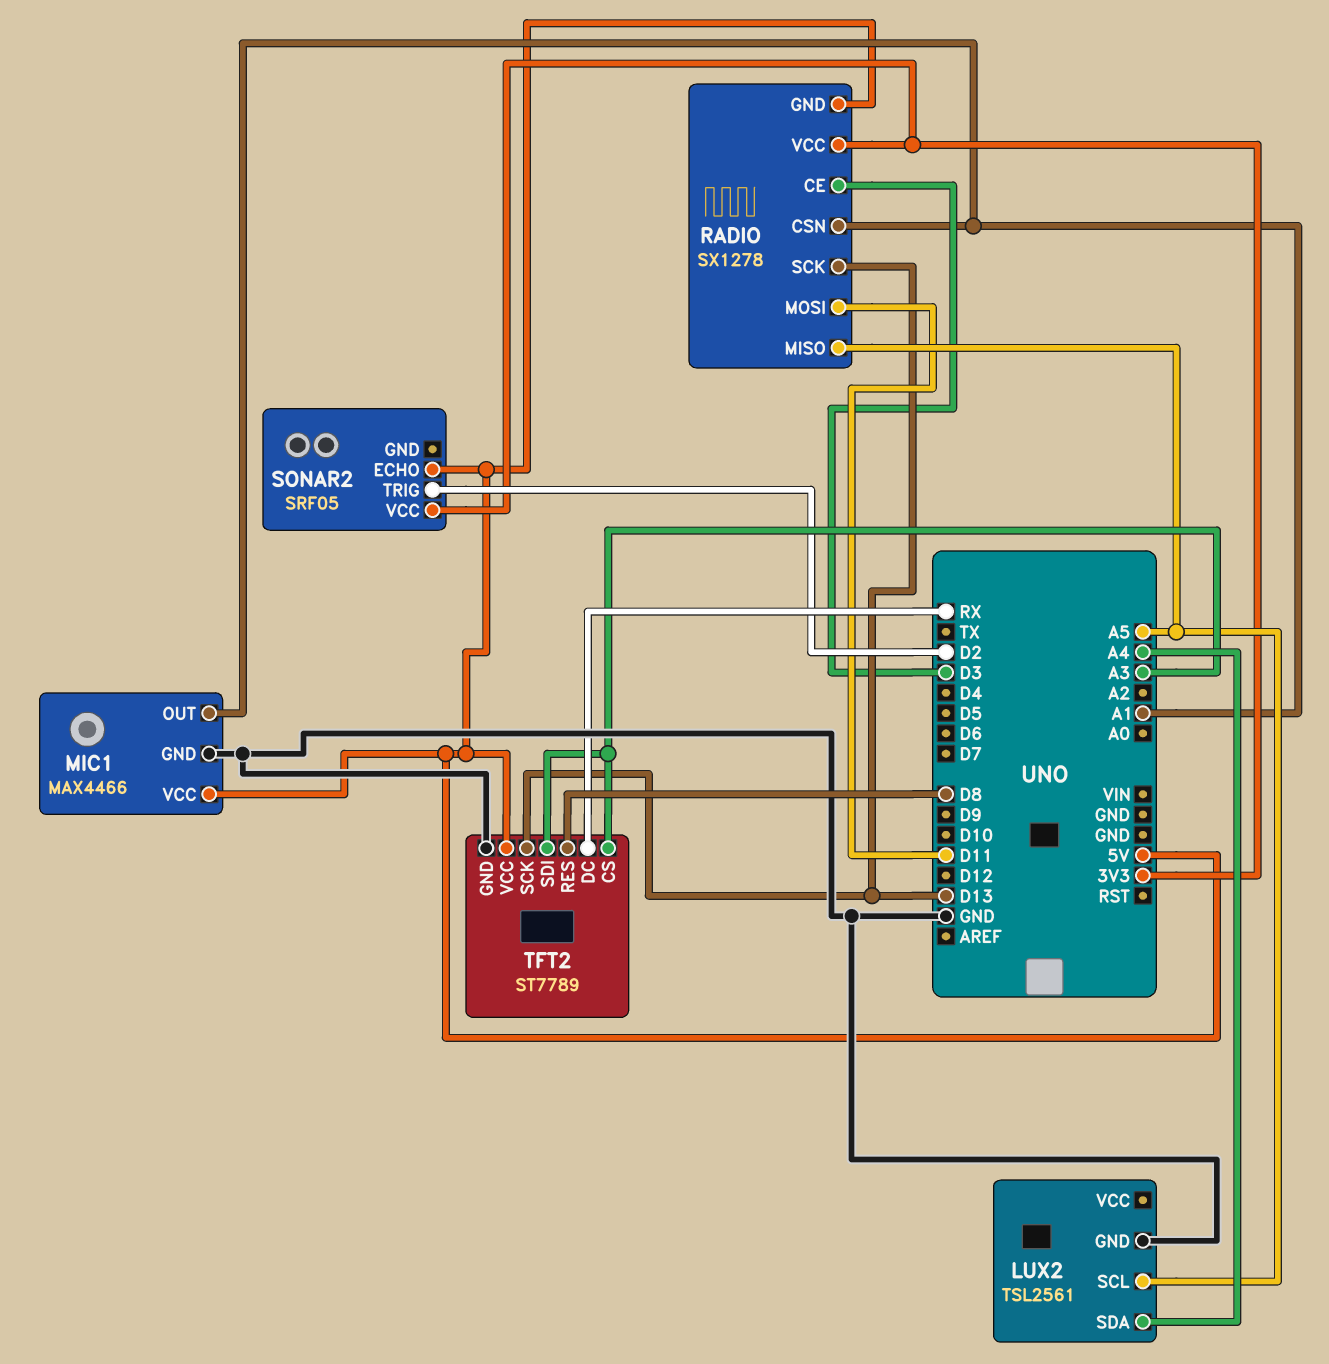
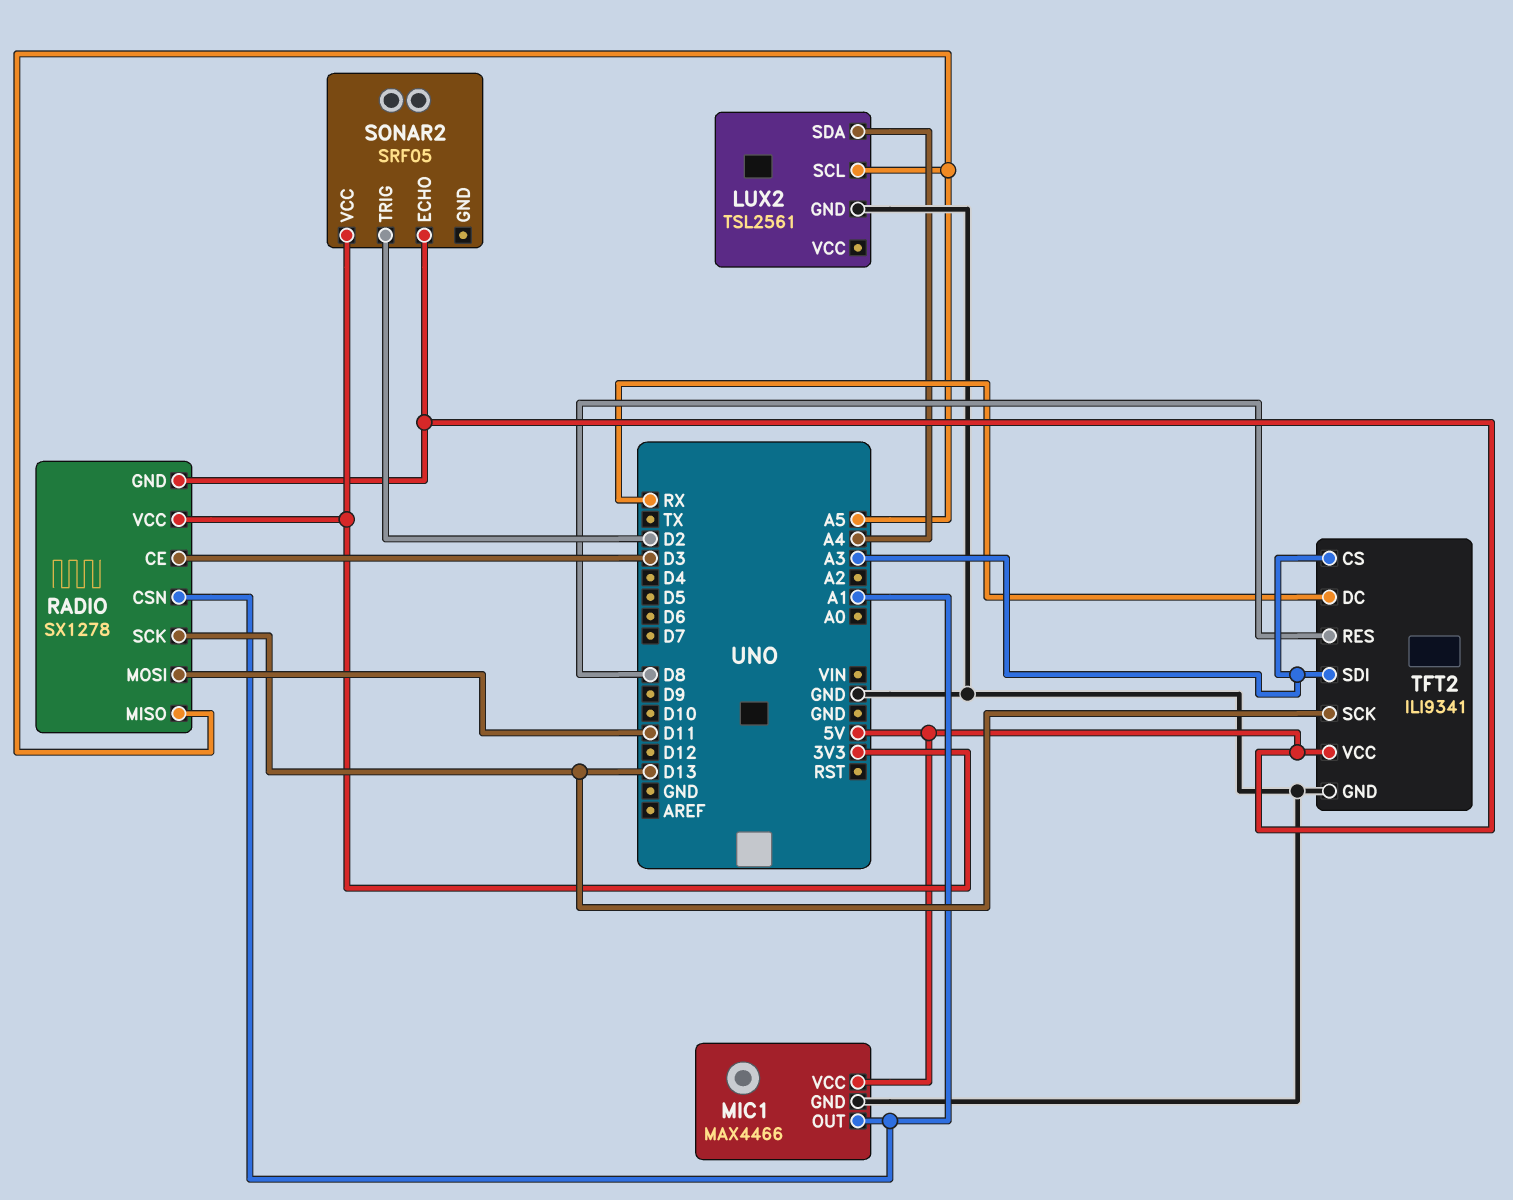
TFT2: ST7789 -> ILI9341

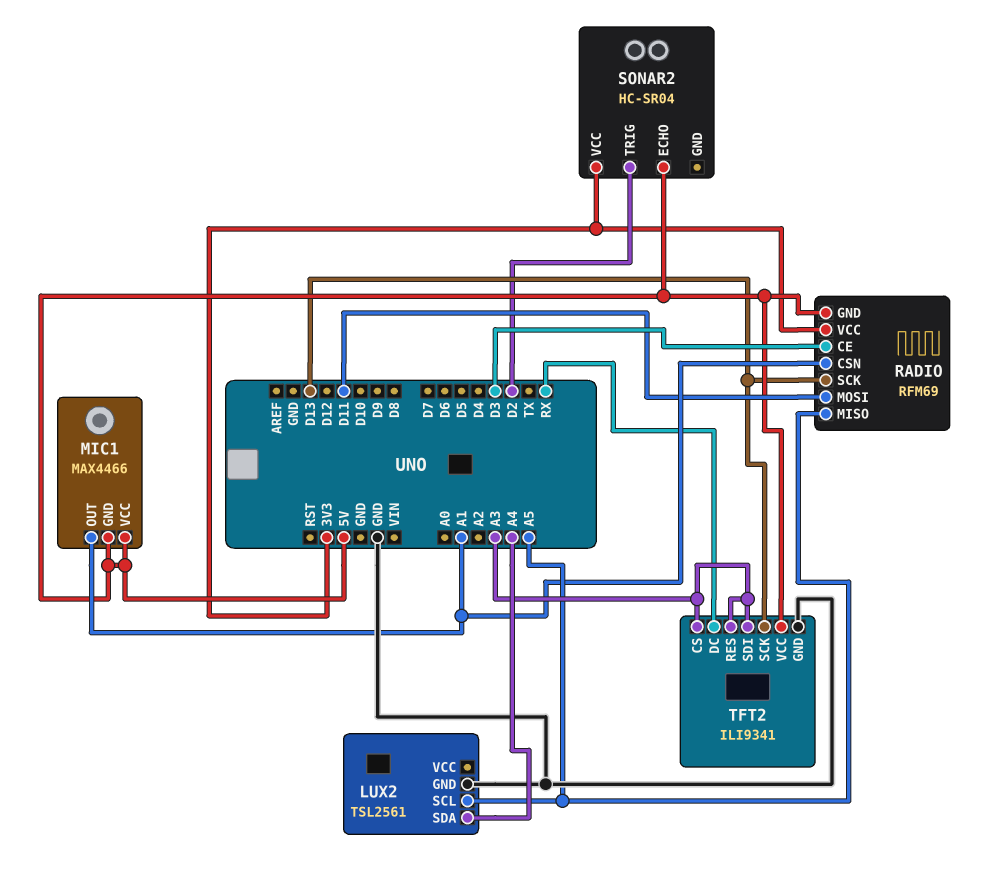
MIC1 pin GND: GND -> 5V
RADIO: SX1278 -> RFM69
SONAR2: SRF05 -> HC-SR04
TFT2 pin RES: D8 -> A3

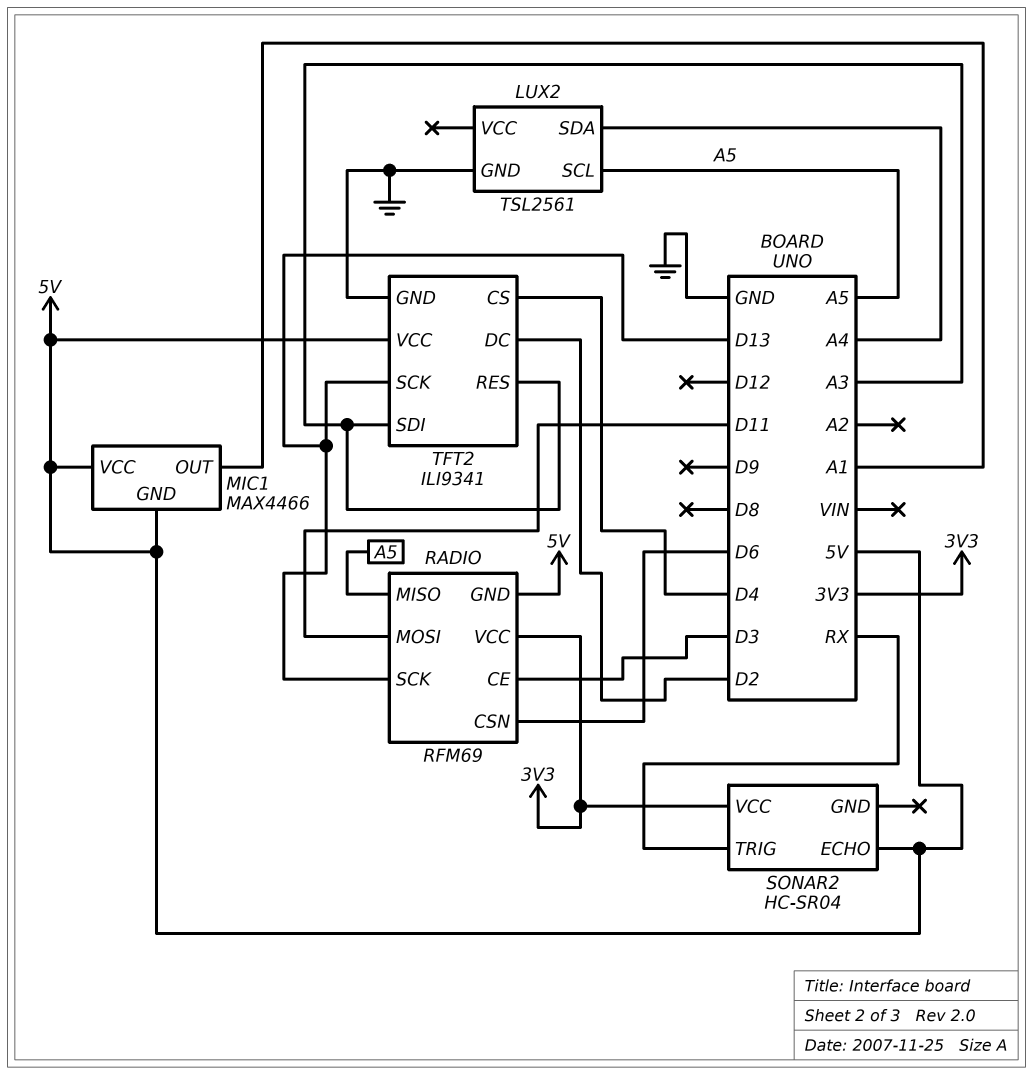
RADIO pin CSN: A1 -> D6
SONAR2 pin TRIG: D2 -> RX
TFT2 pin CS: A3 -> D4
TFT2 pin DC: RX -> D2

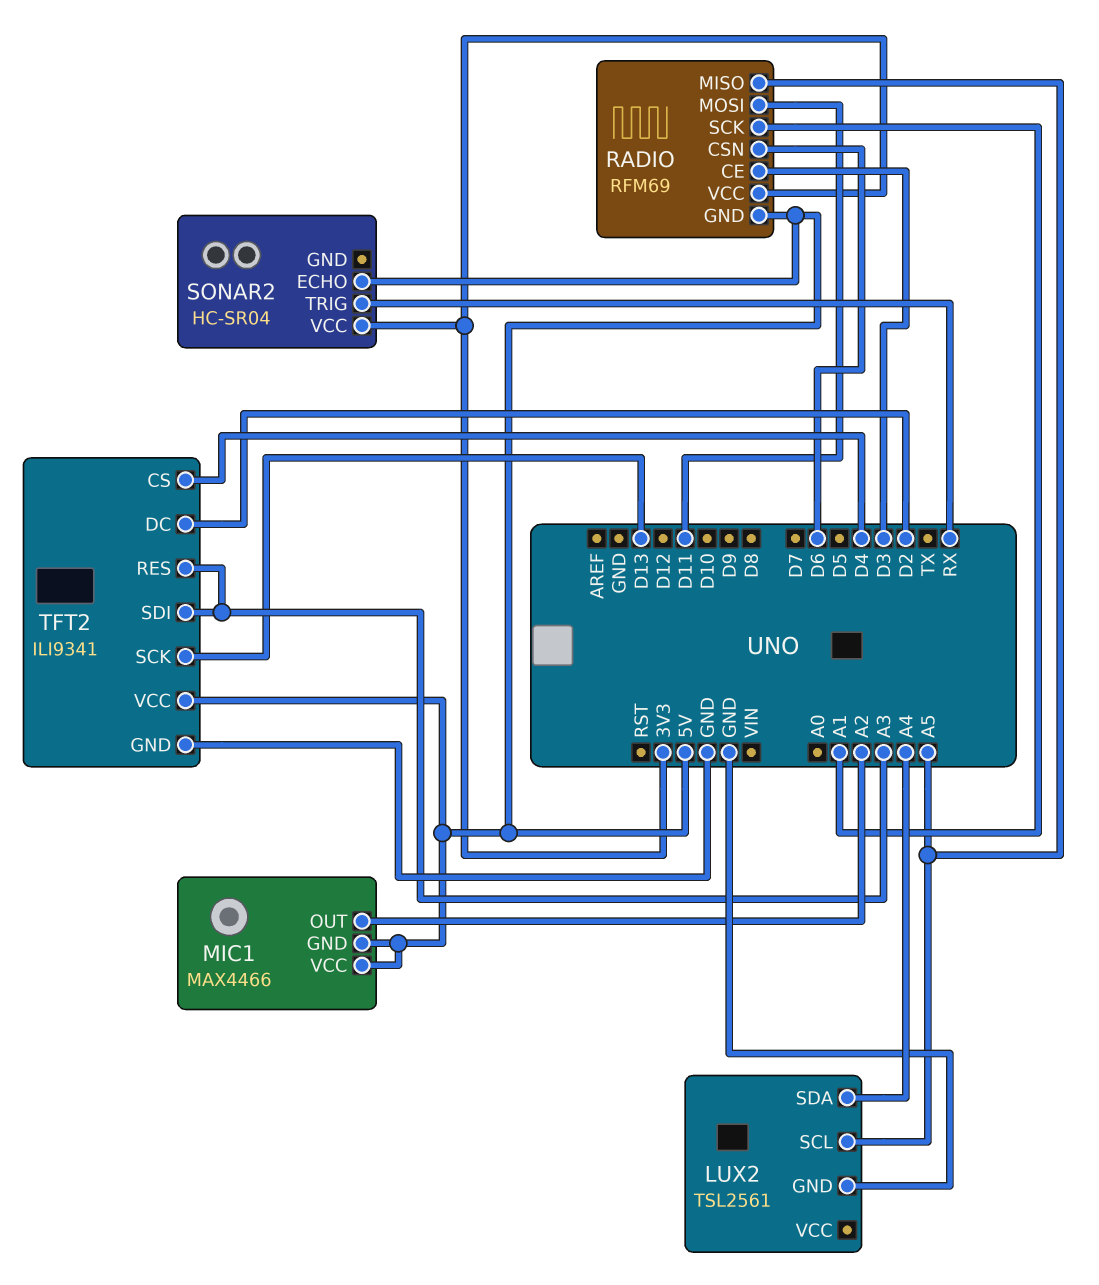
MIC1 pin OUT: A1 -> A2
RADIO pin SCK: D13 -> A1

